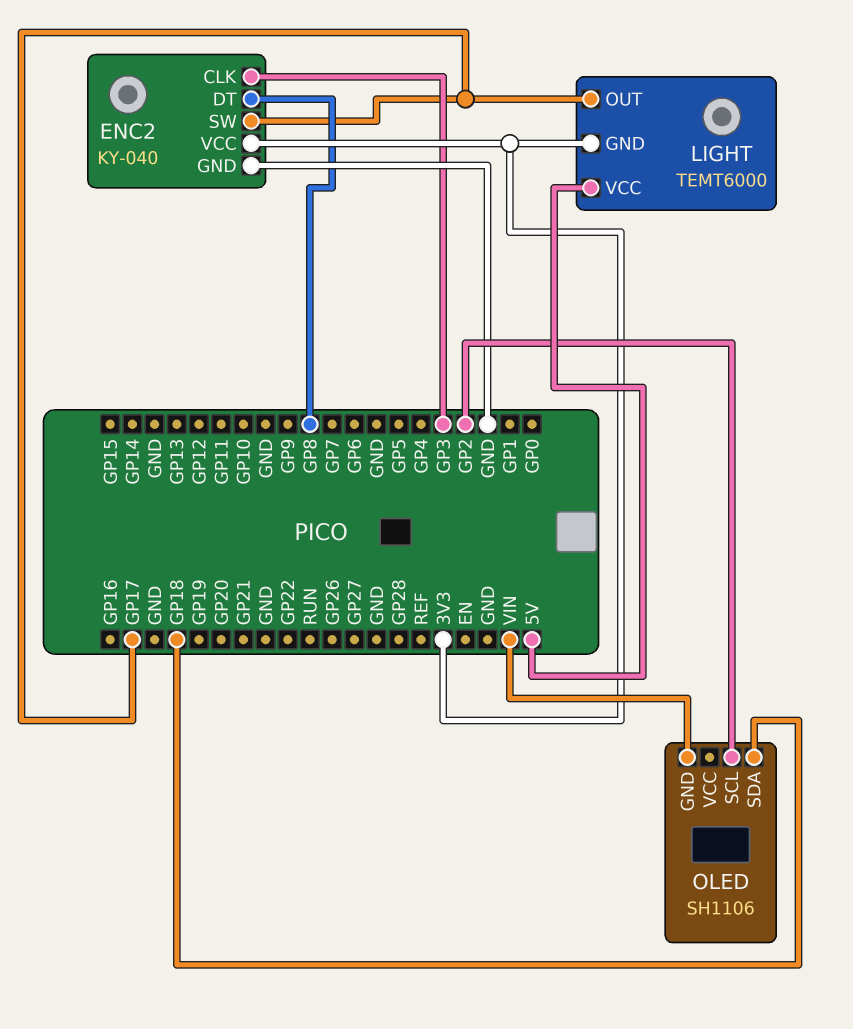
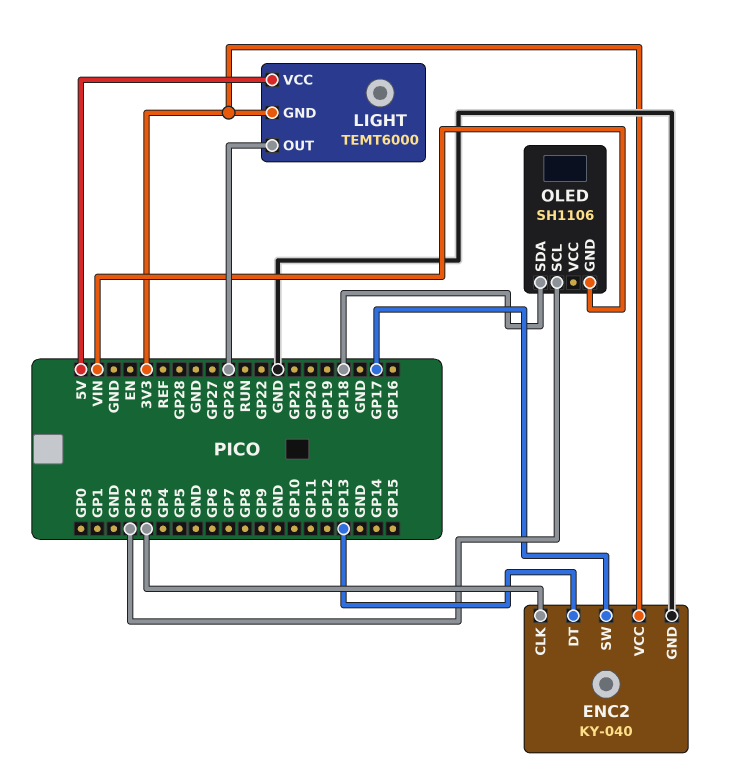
ENC2 pin DT: GP8 -> GP13
LIGHT pin OUT: GP17 -> GP26

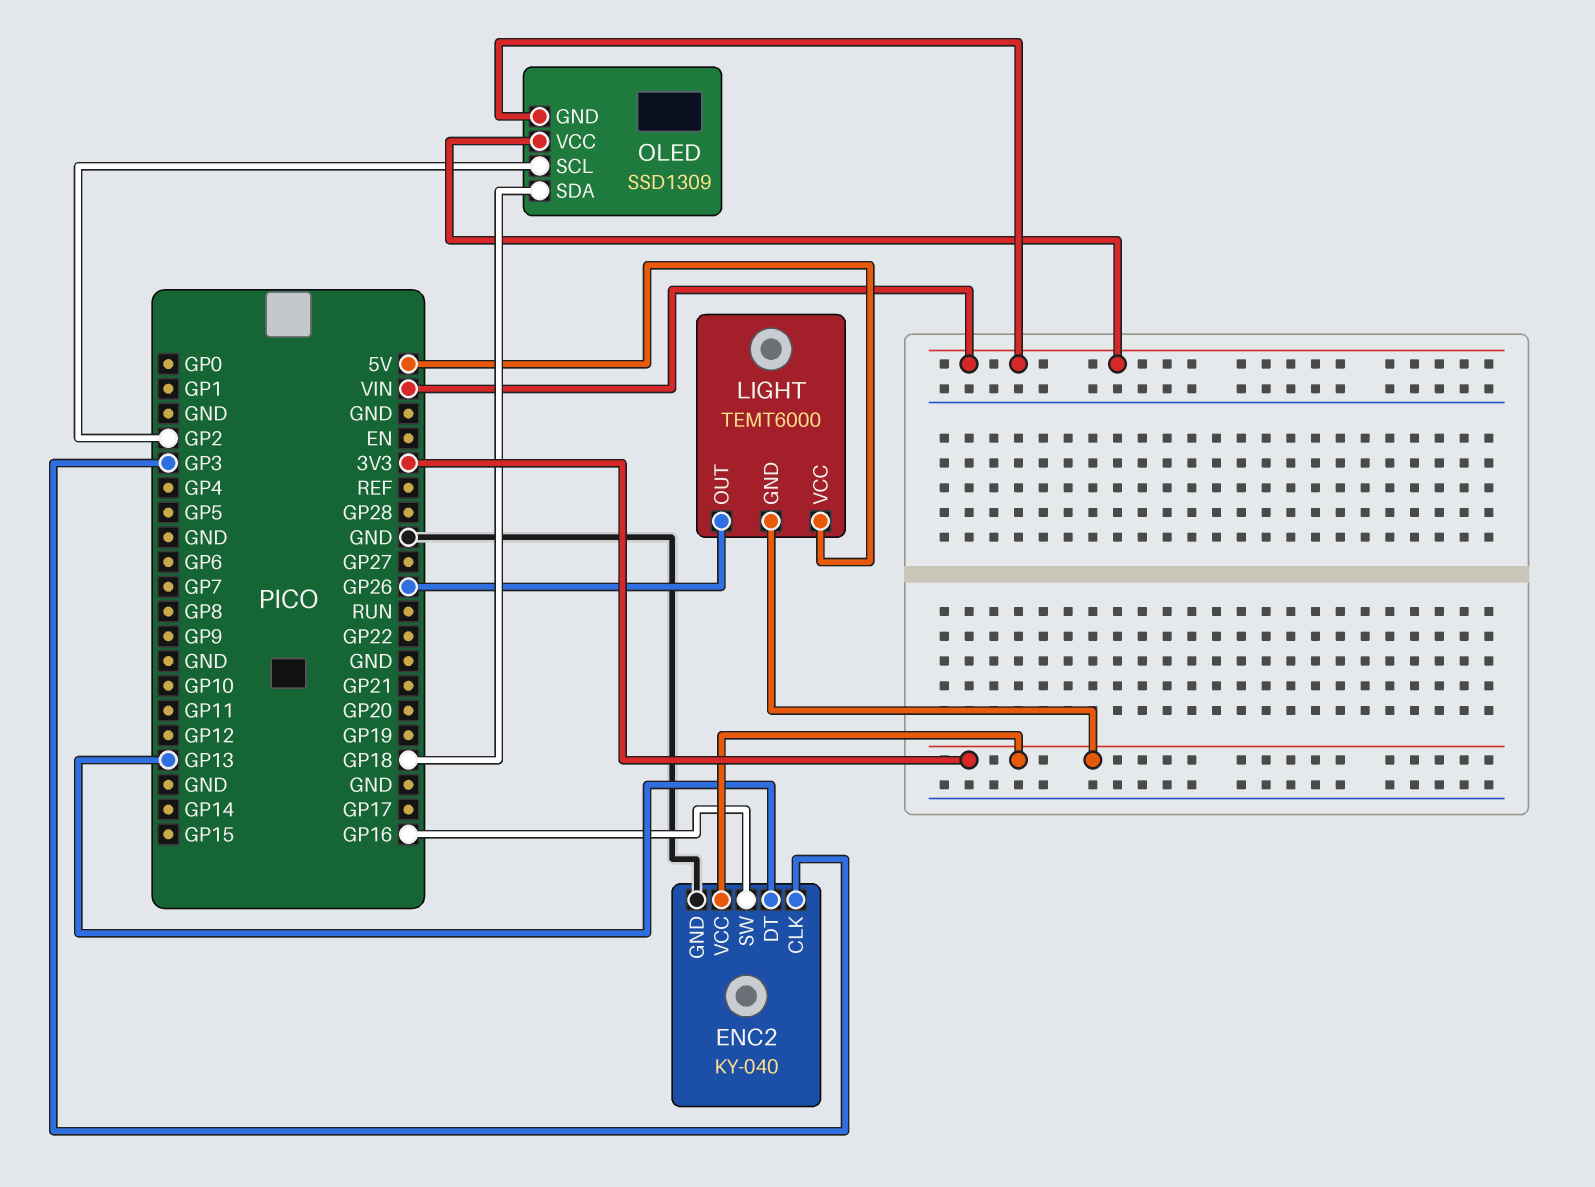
ENC2 pin SW: GP17 -> GP16
OLED: SH1106 -> SSD1309
OLED pin VCC: none -> VIN

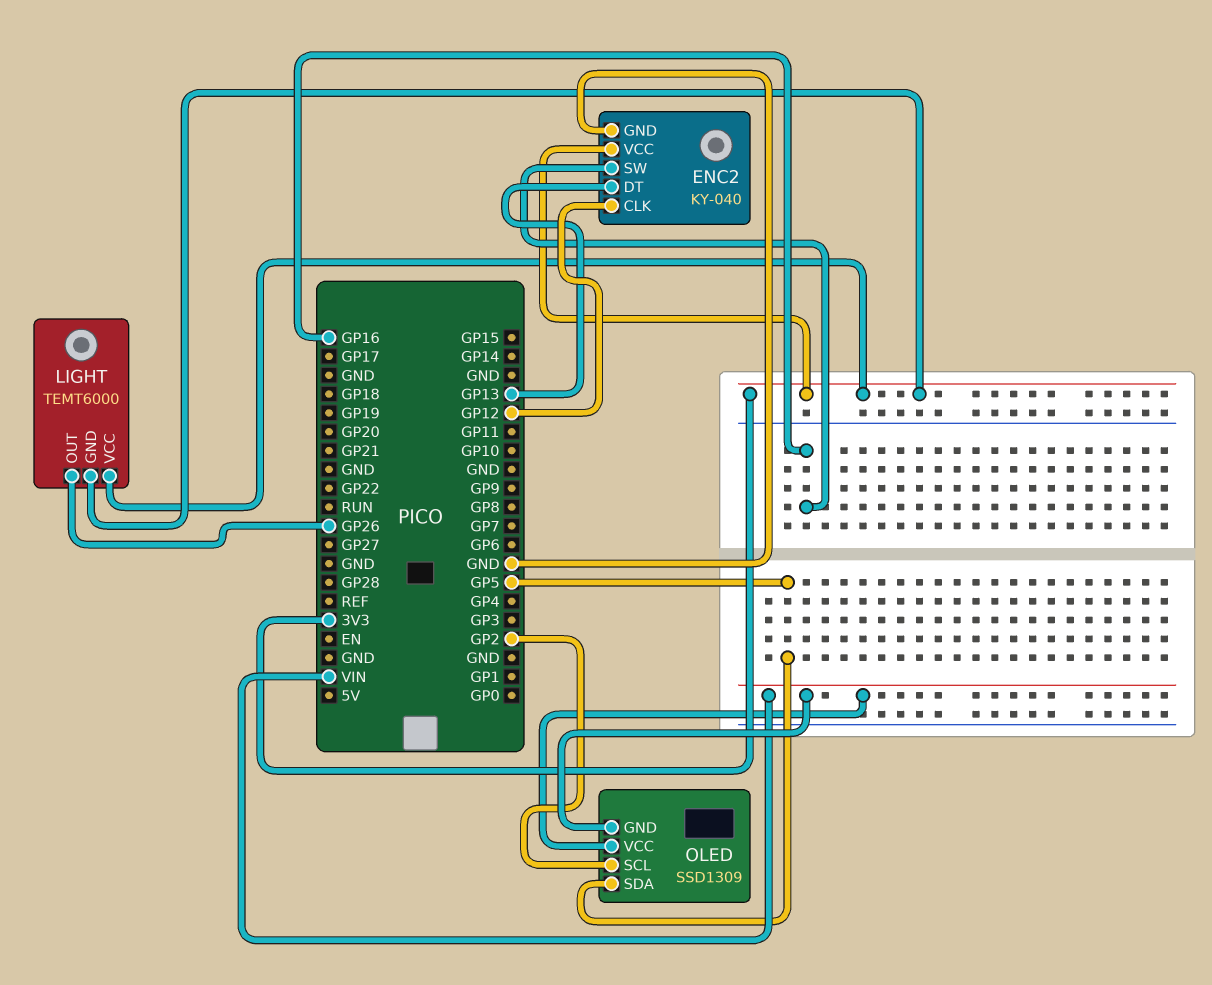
ENC2 pin CLK: GP3 -> GP12
LIGHT pin VCC: 5V -> 3V3
OLED pin SDA: GP18 -> GP5

